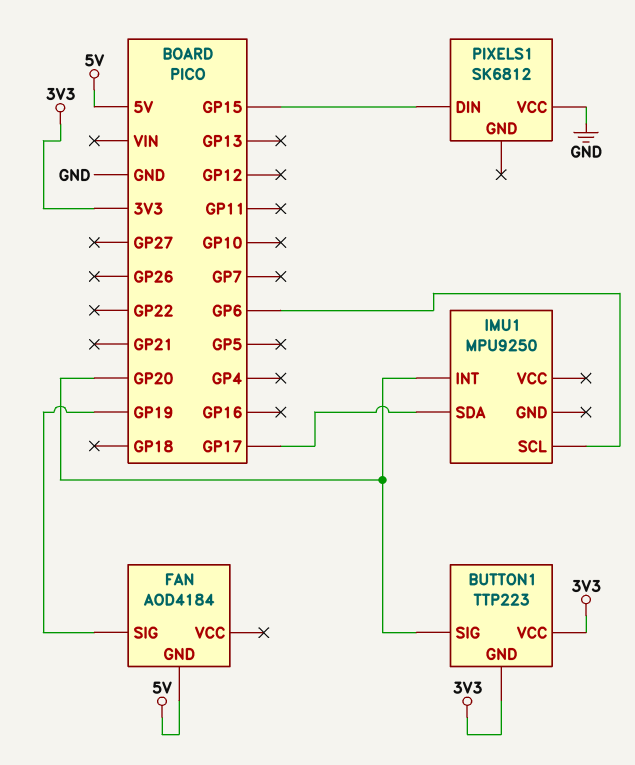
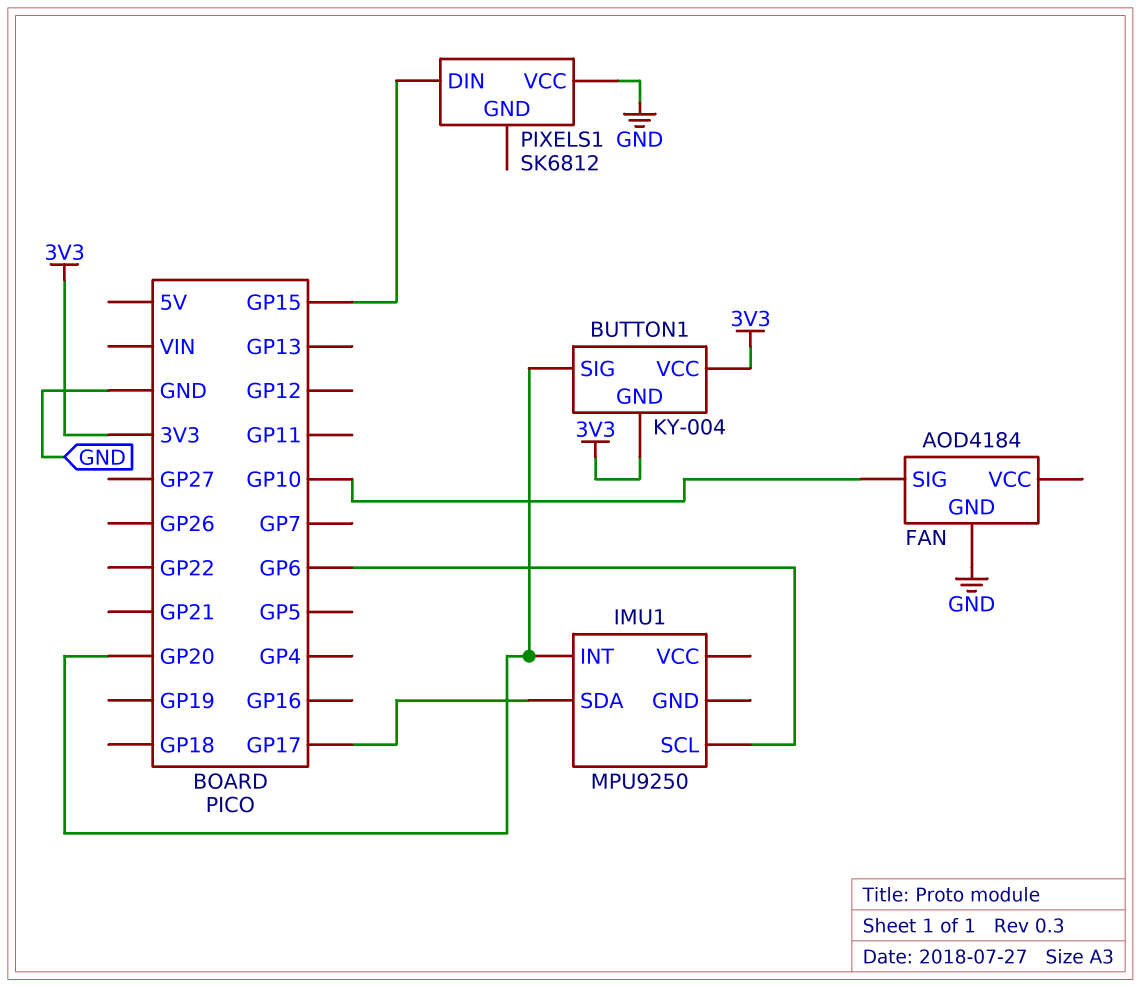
BUTTON1: TTP223 -> KY-004
FAN pin GND: 5V -> GND
FAN pin SIG: GP19 -> GP10

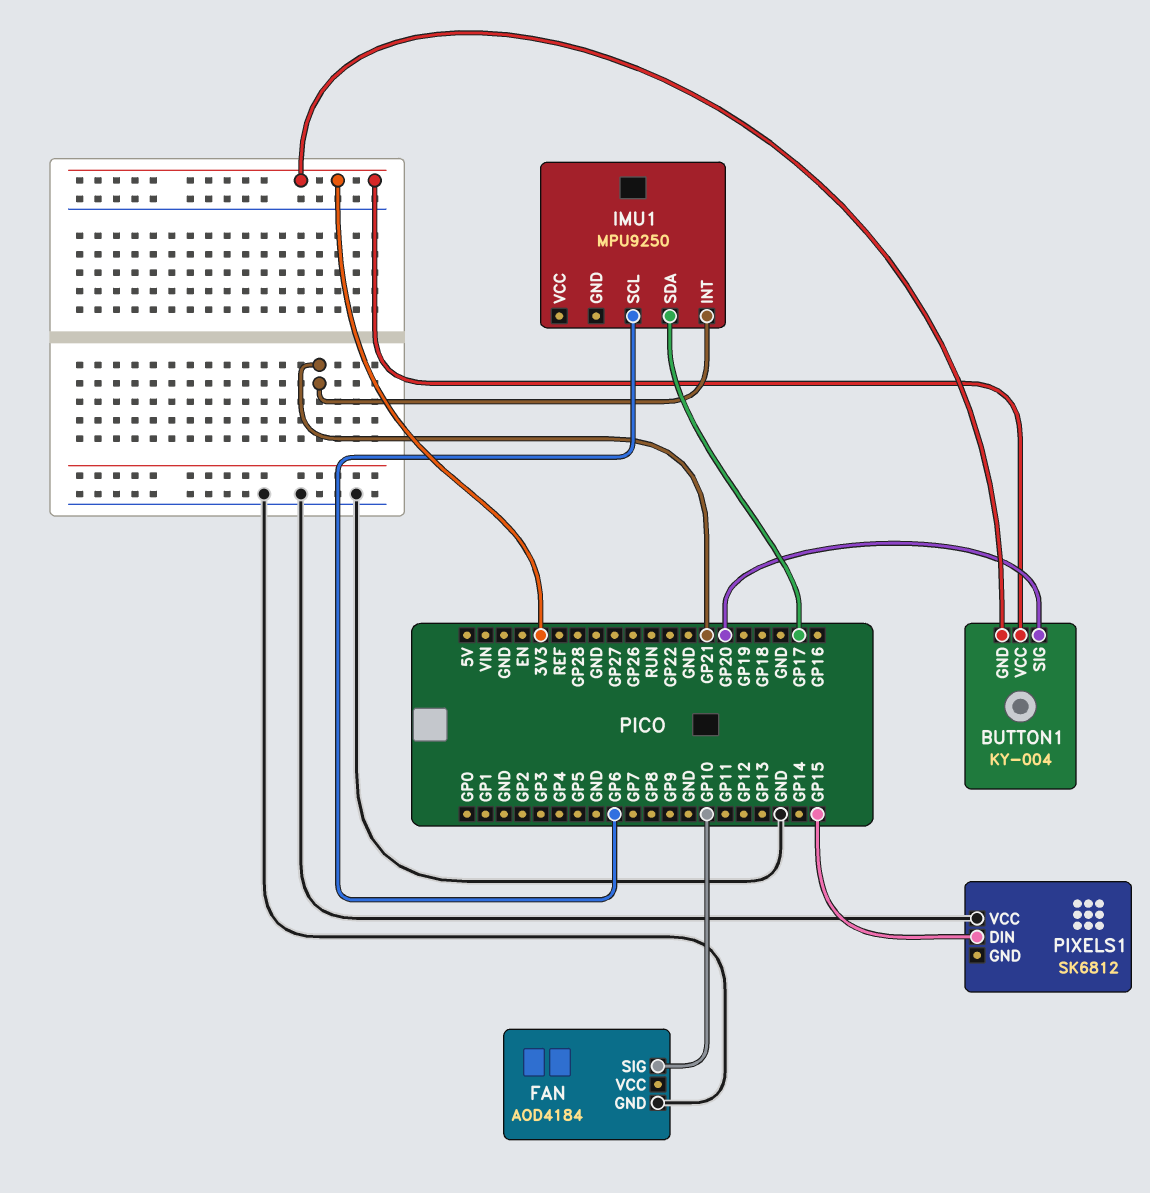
IMU1 pin INT: GP20 -> GP21

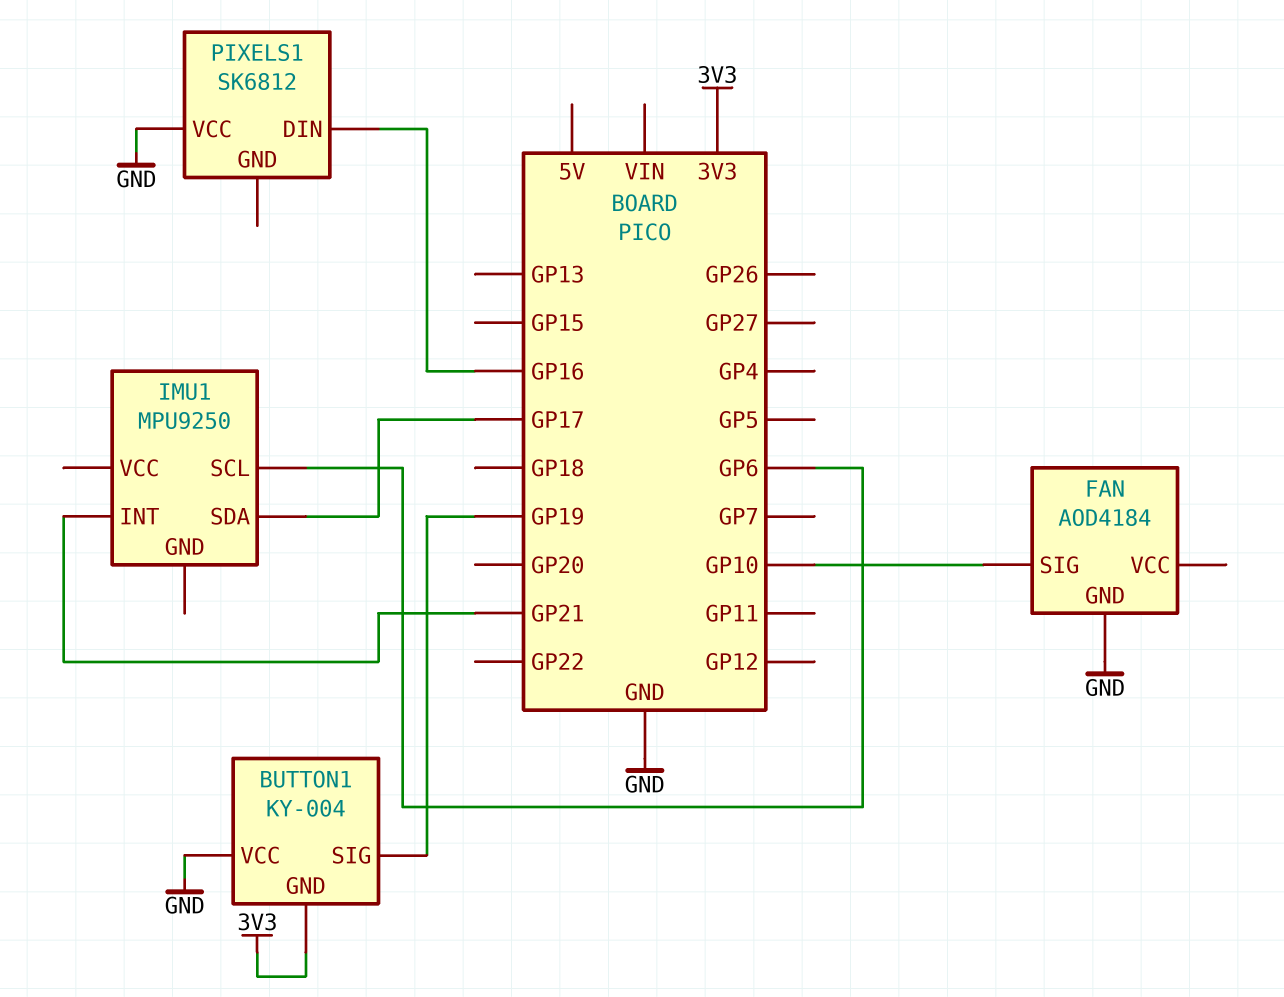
BUTTON1 pin SIG: GP20 -> GP19
BUTTON1 pin VCC: 3V3 -> GND
PIXELS1 pin DIN: GP15 -> GP16

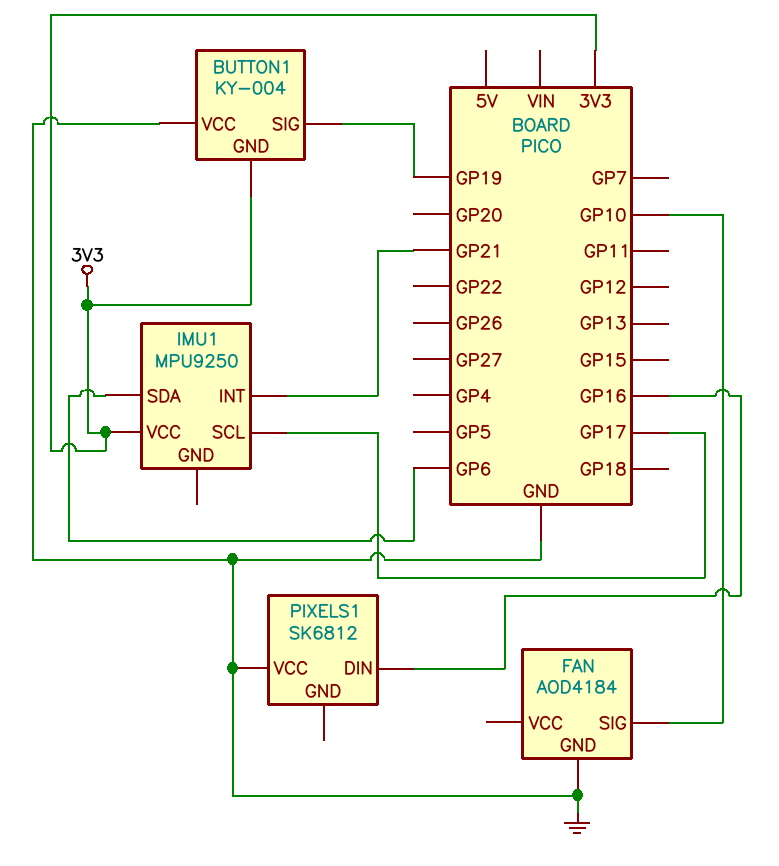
IMU1 pin SCL: GP6 -> GP17
IMU1 pin SDA: GP17 -> GP6
IMU1 pin VCC: none -> 3V3

